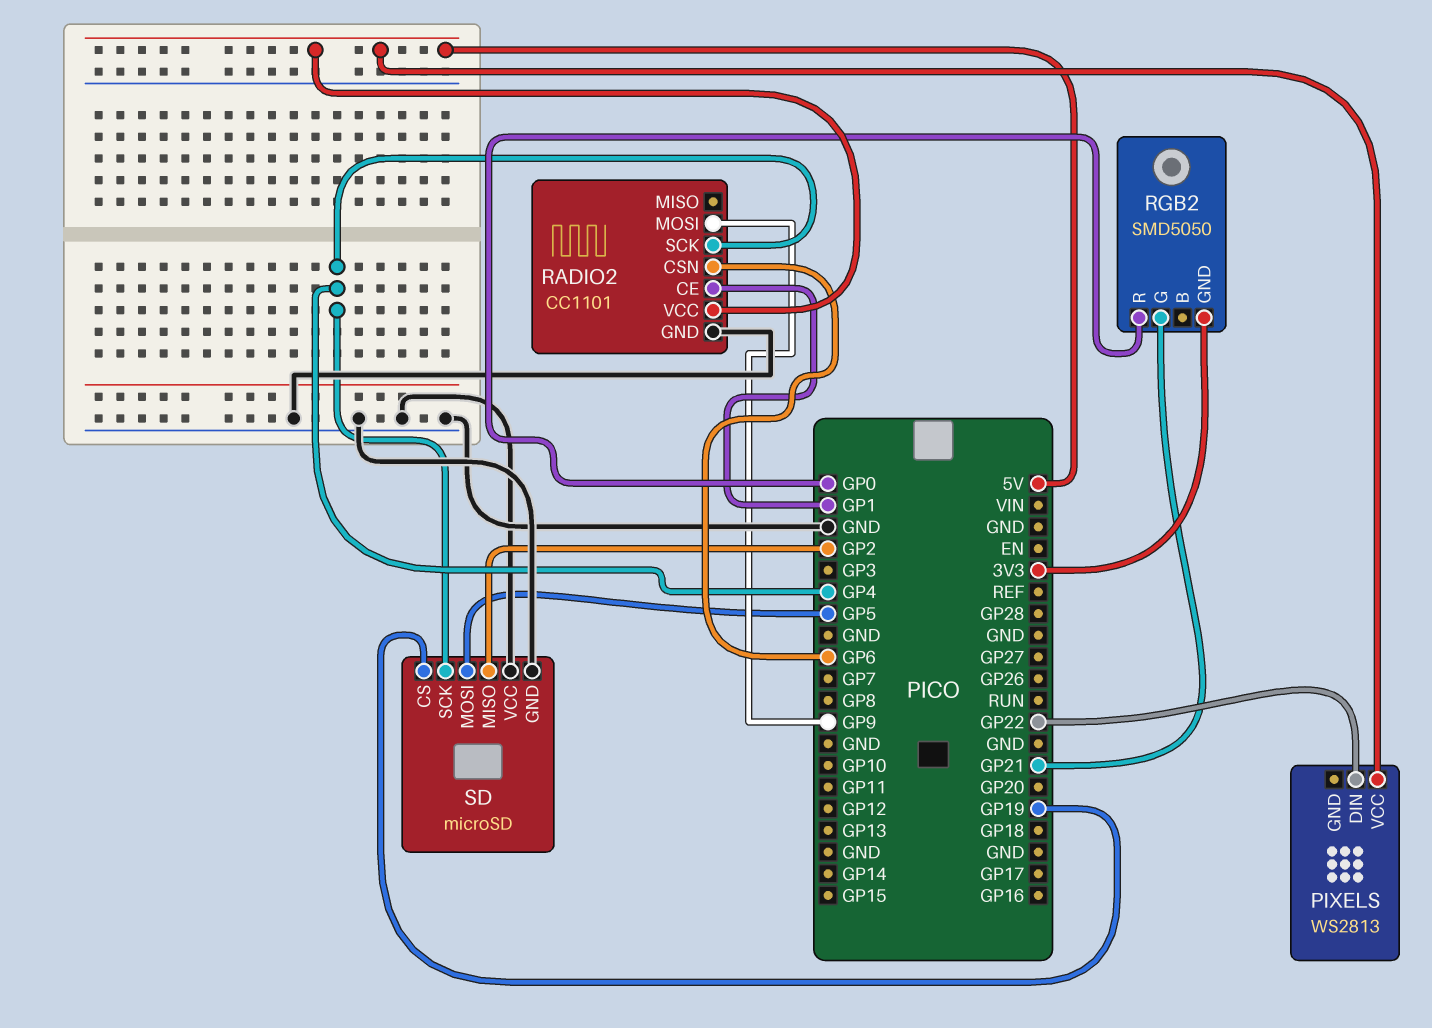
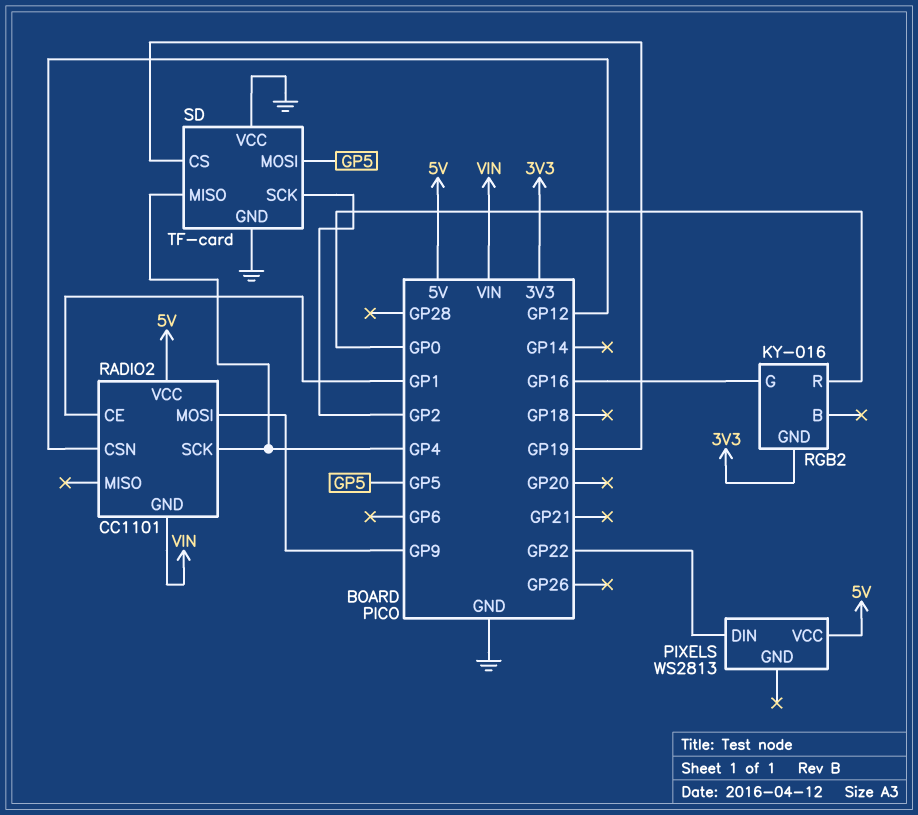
RADIO2 pin CSN: GP6 -> GP12
RADIO2 pin GND: GND -> VIN
RGB2: SMD5050 -> KY-016
RGB2 pin G: GP21 -> GP16
SD: microSD -> TF-card
SD pin MISO: GP2 -> GP4
SD pin SCK: GP4 -> GP2

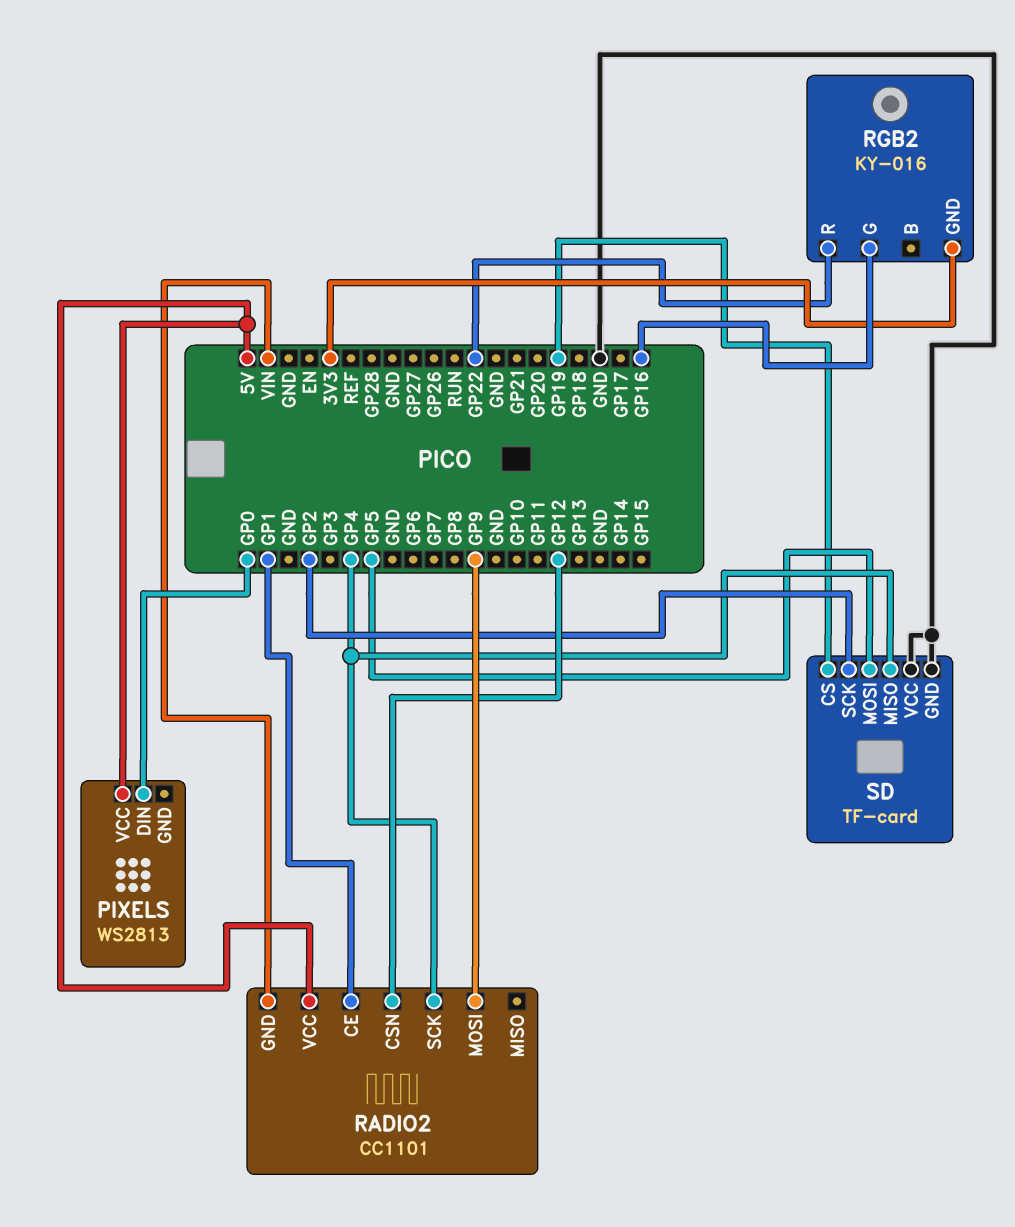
PIXELS pin DIN: GP22 -> GP0
RGB2 pin R: GP0 -> GP22

